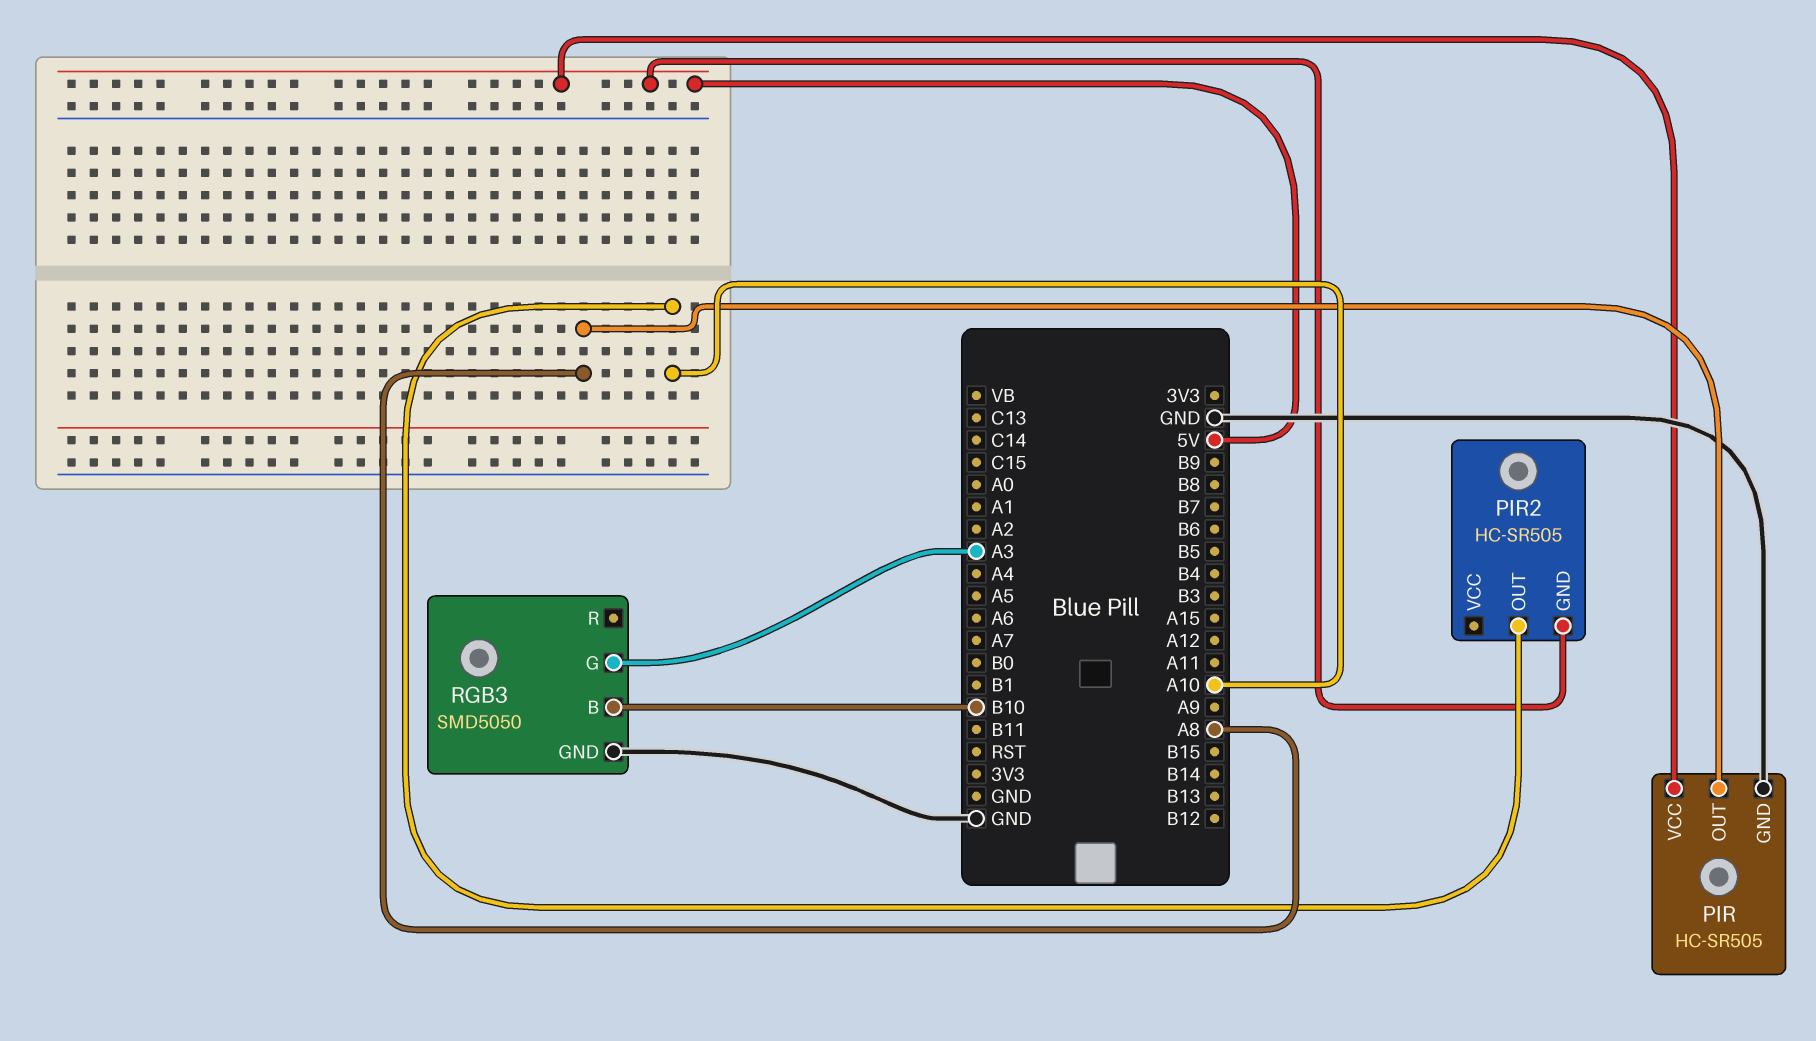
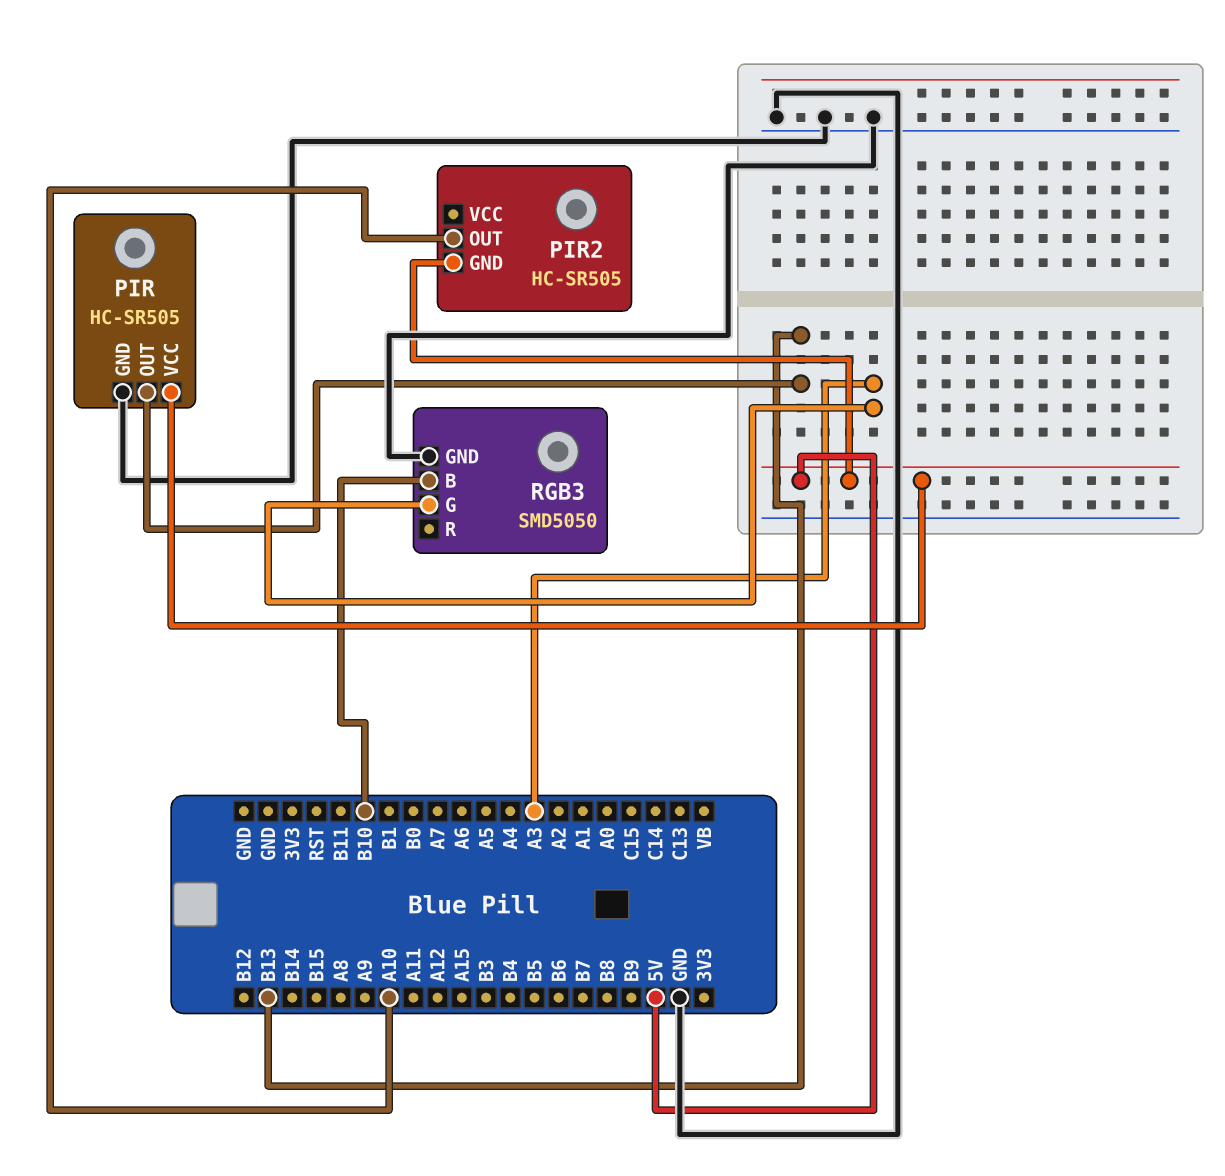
PIR pin OUT: A8 -> B13

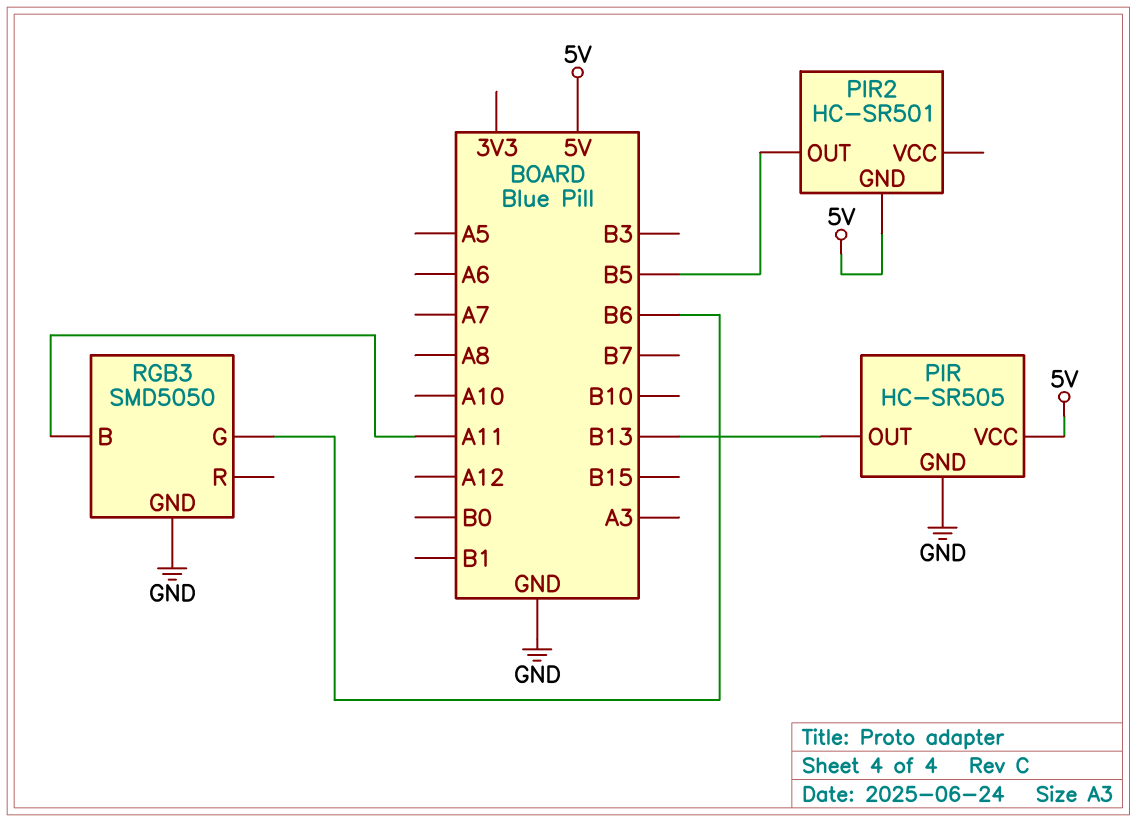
PIR2: HC-SR505 -> HC-SR501
PIR2 pin OUT: A10 -> B5
RGB3 pin B: B10 -> A11
RGB3 pin G: A3 -> B6

